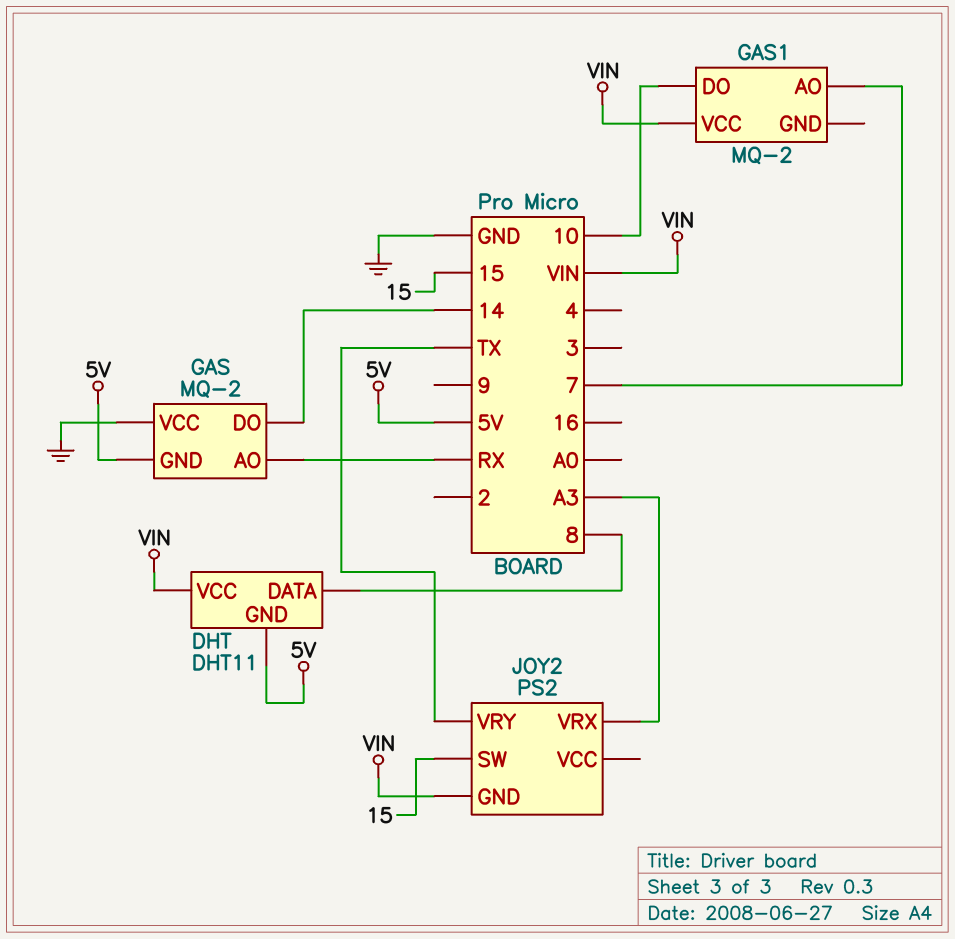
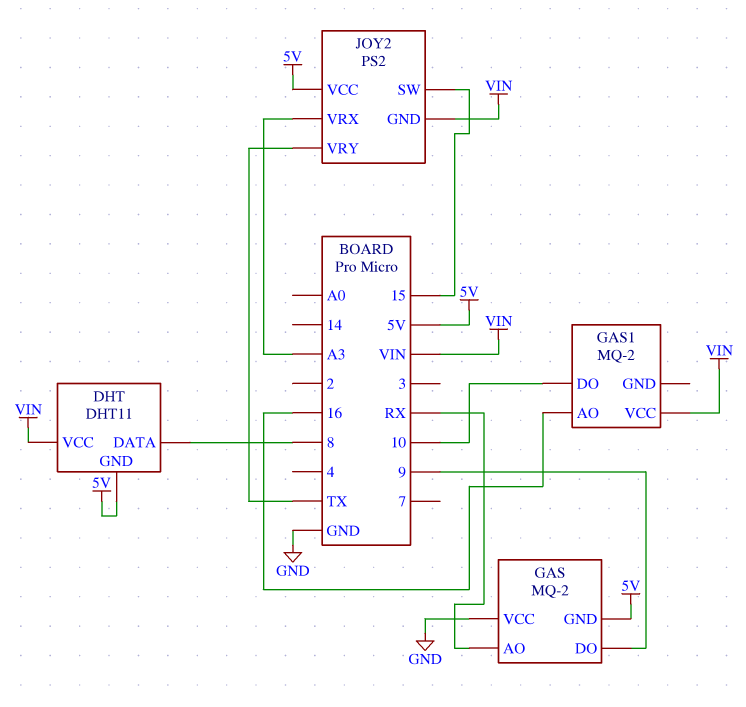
GAS pin DO: 14 -> 9
GAS1 pin AO: 7 -> 16
JOY2 pin VCC: none -> 5V

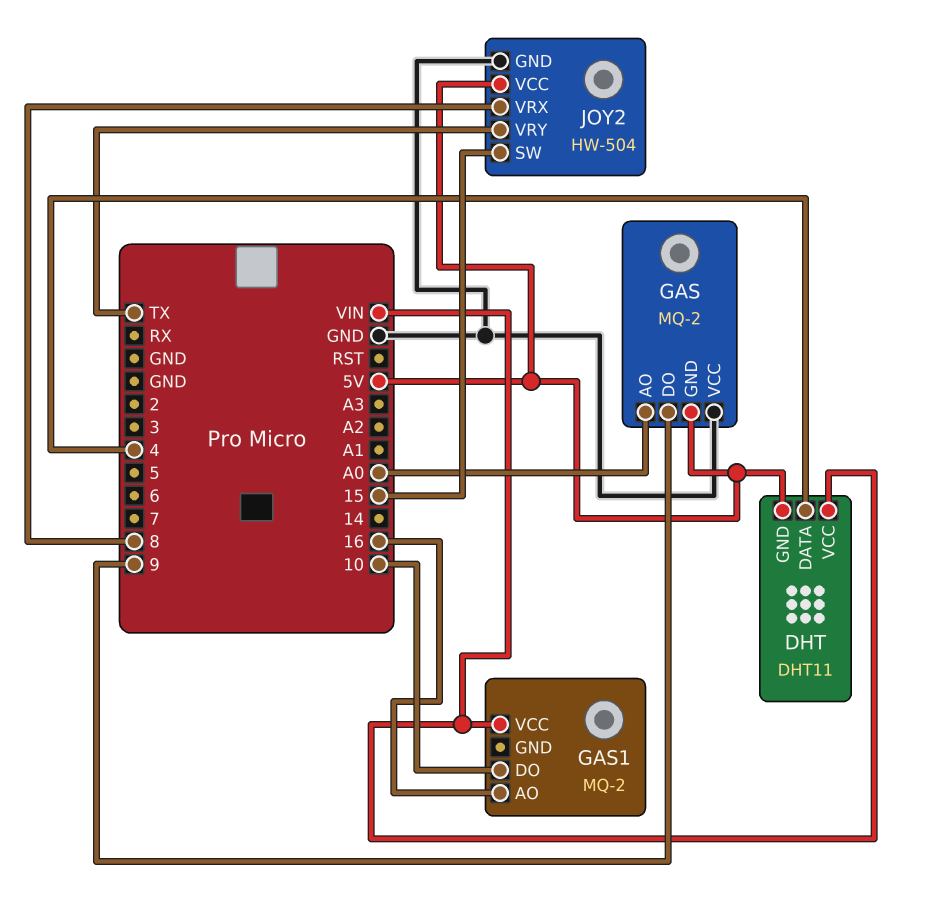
DHT pin DATA: 8 -> 4
GAS pin AO: RX -> A0
JOY2: PS2 -> HW-504
JOY2 pin GND: VIN -> GND
JOY2 pin VRX: A3 -> 8

